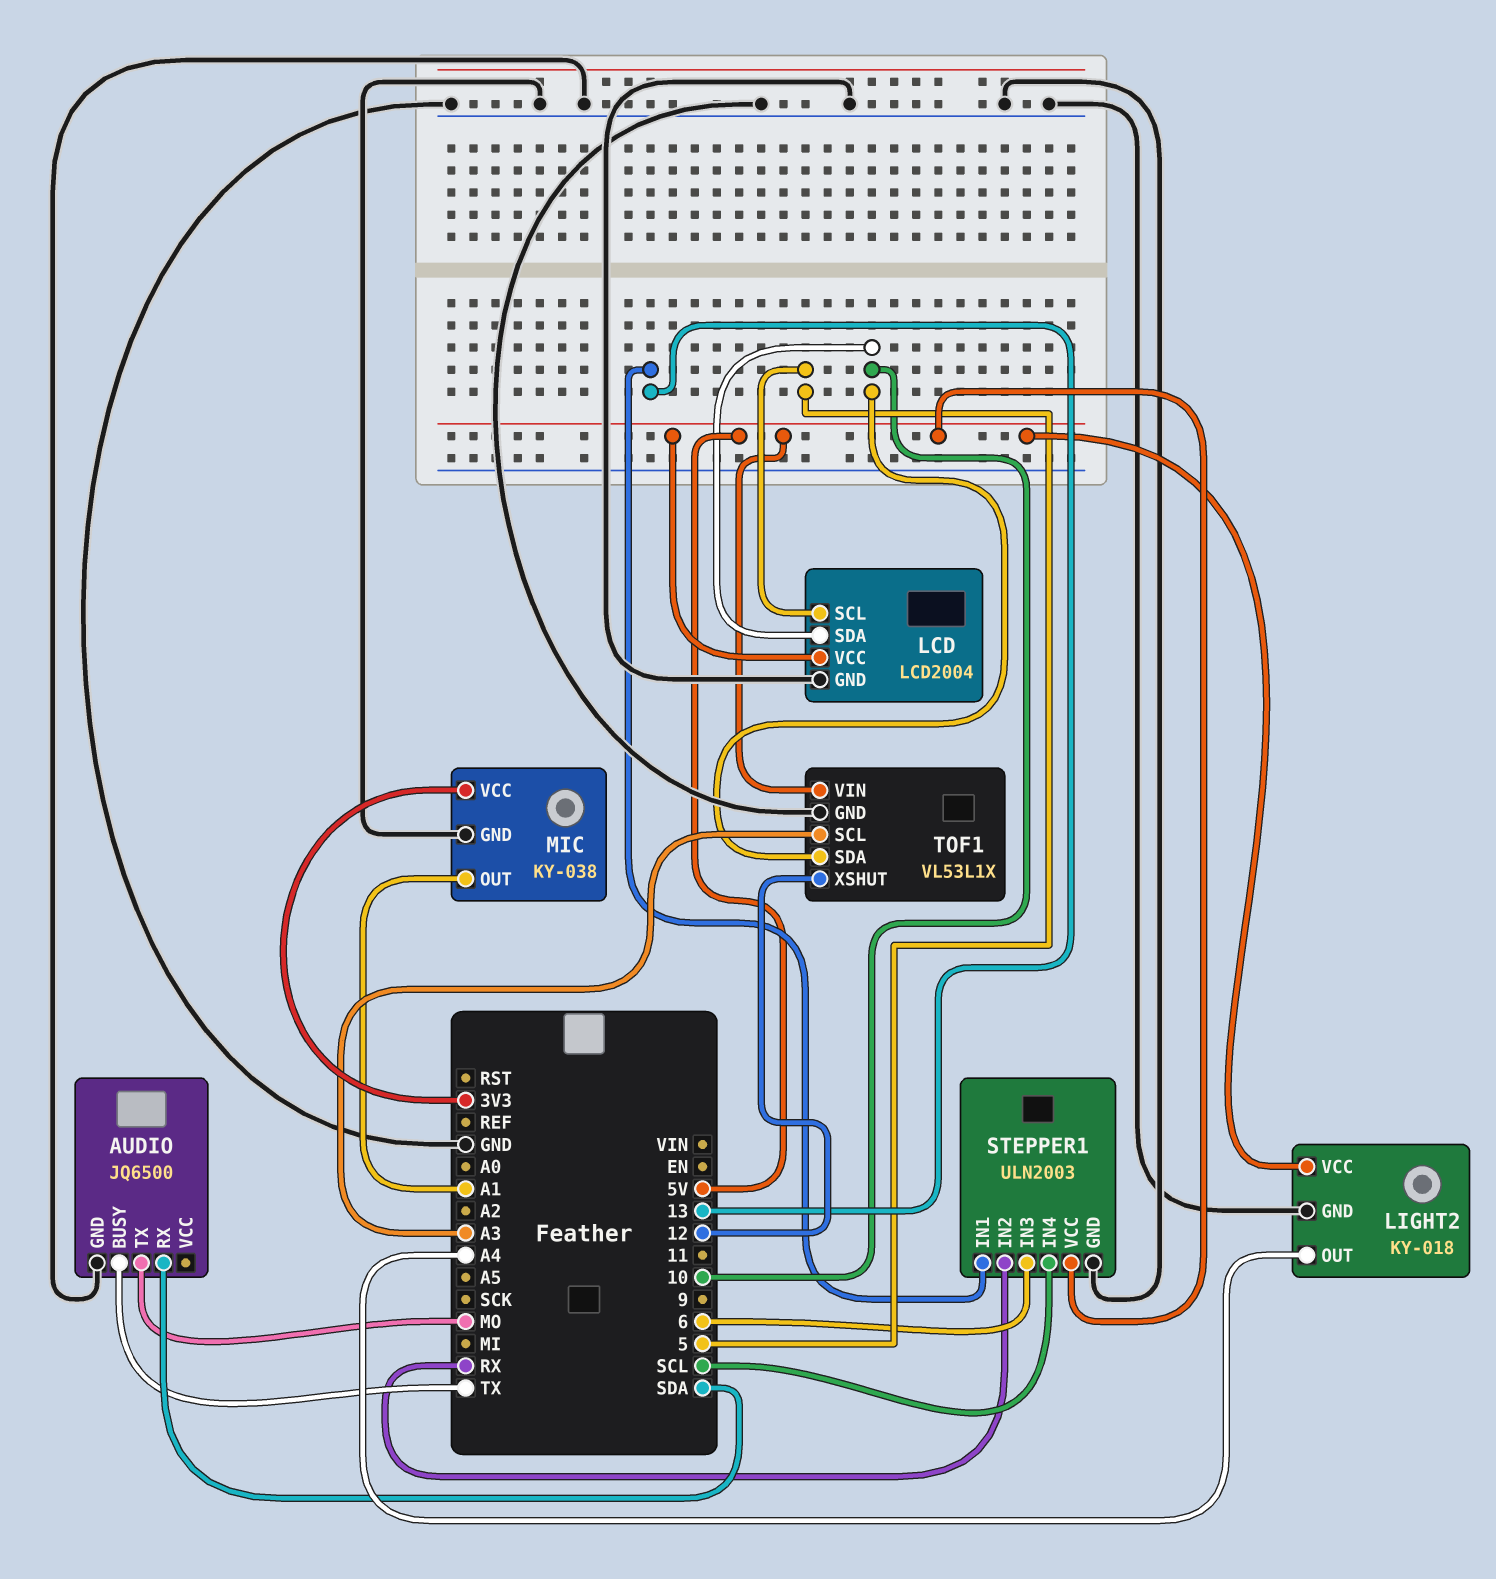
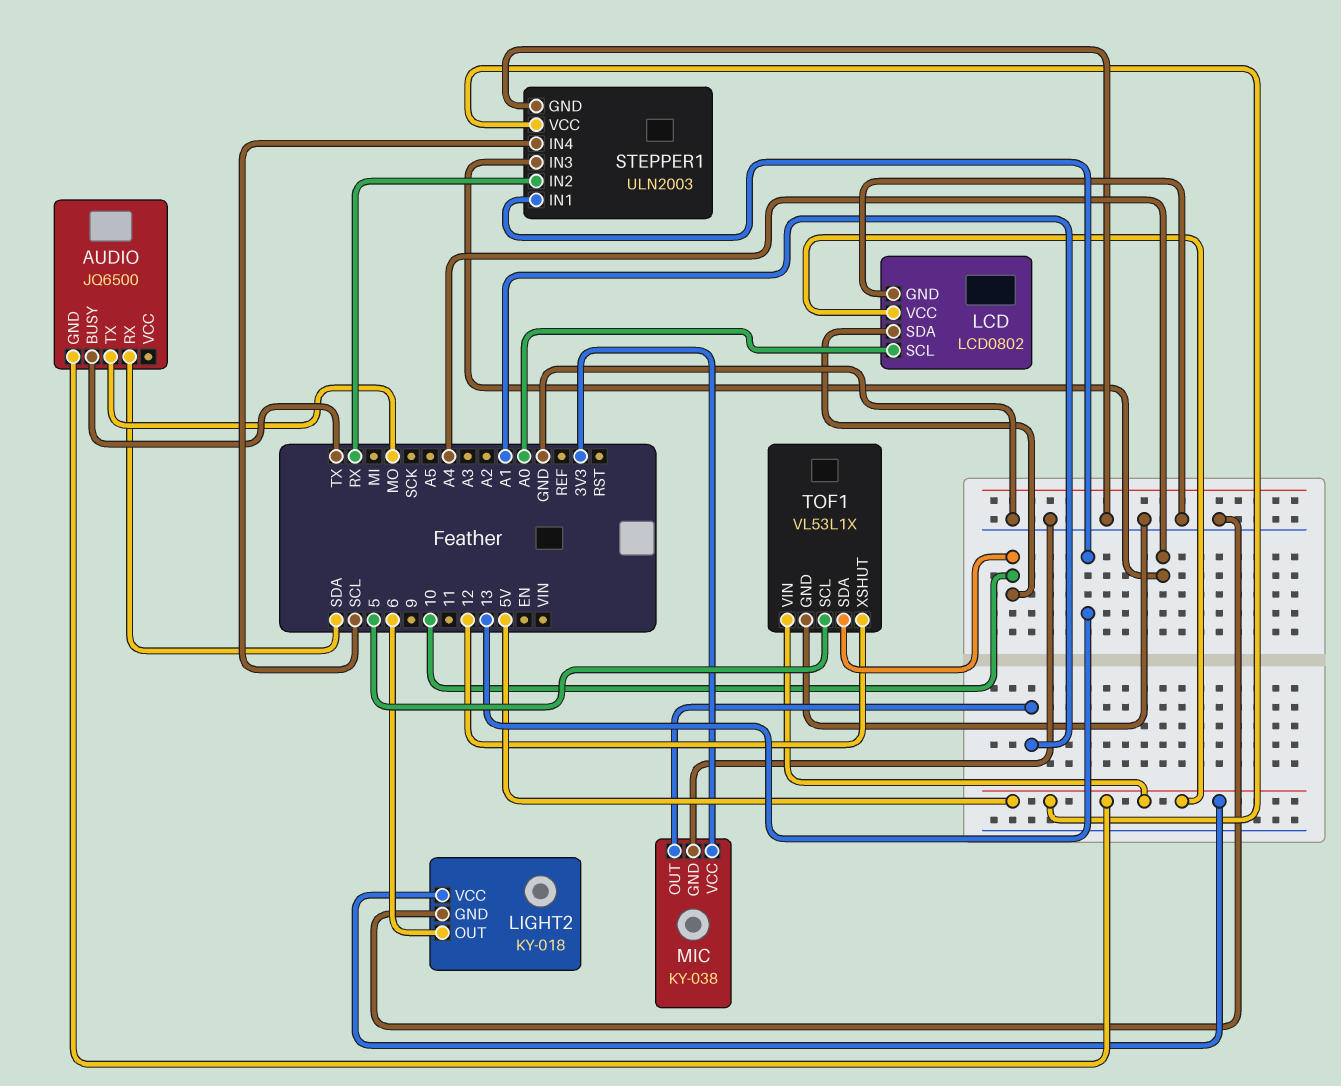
AUDIO pin GND: GND -> 5V
LCD: LCD2004 -> LCD0802
LCD pin SCL: 5 -> A0
LIGHT2 pin OUT: A4 -> 6
STEPPER1 pin IN3: 6 -> A4
TOF1 pin SCL: A3 -> 5

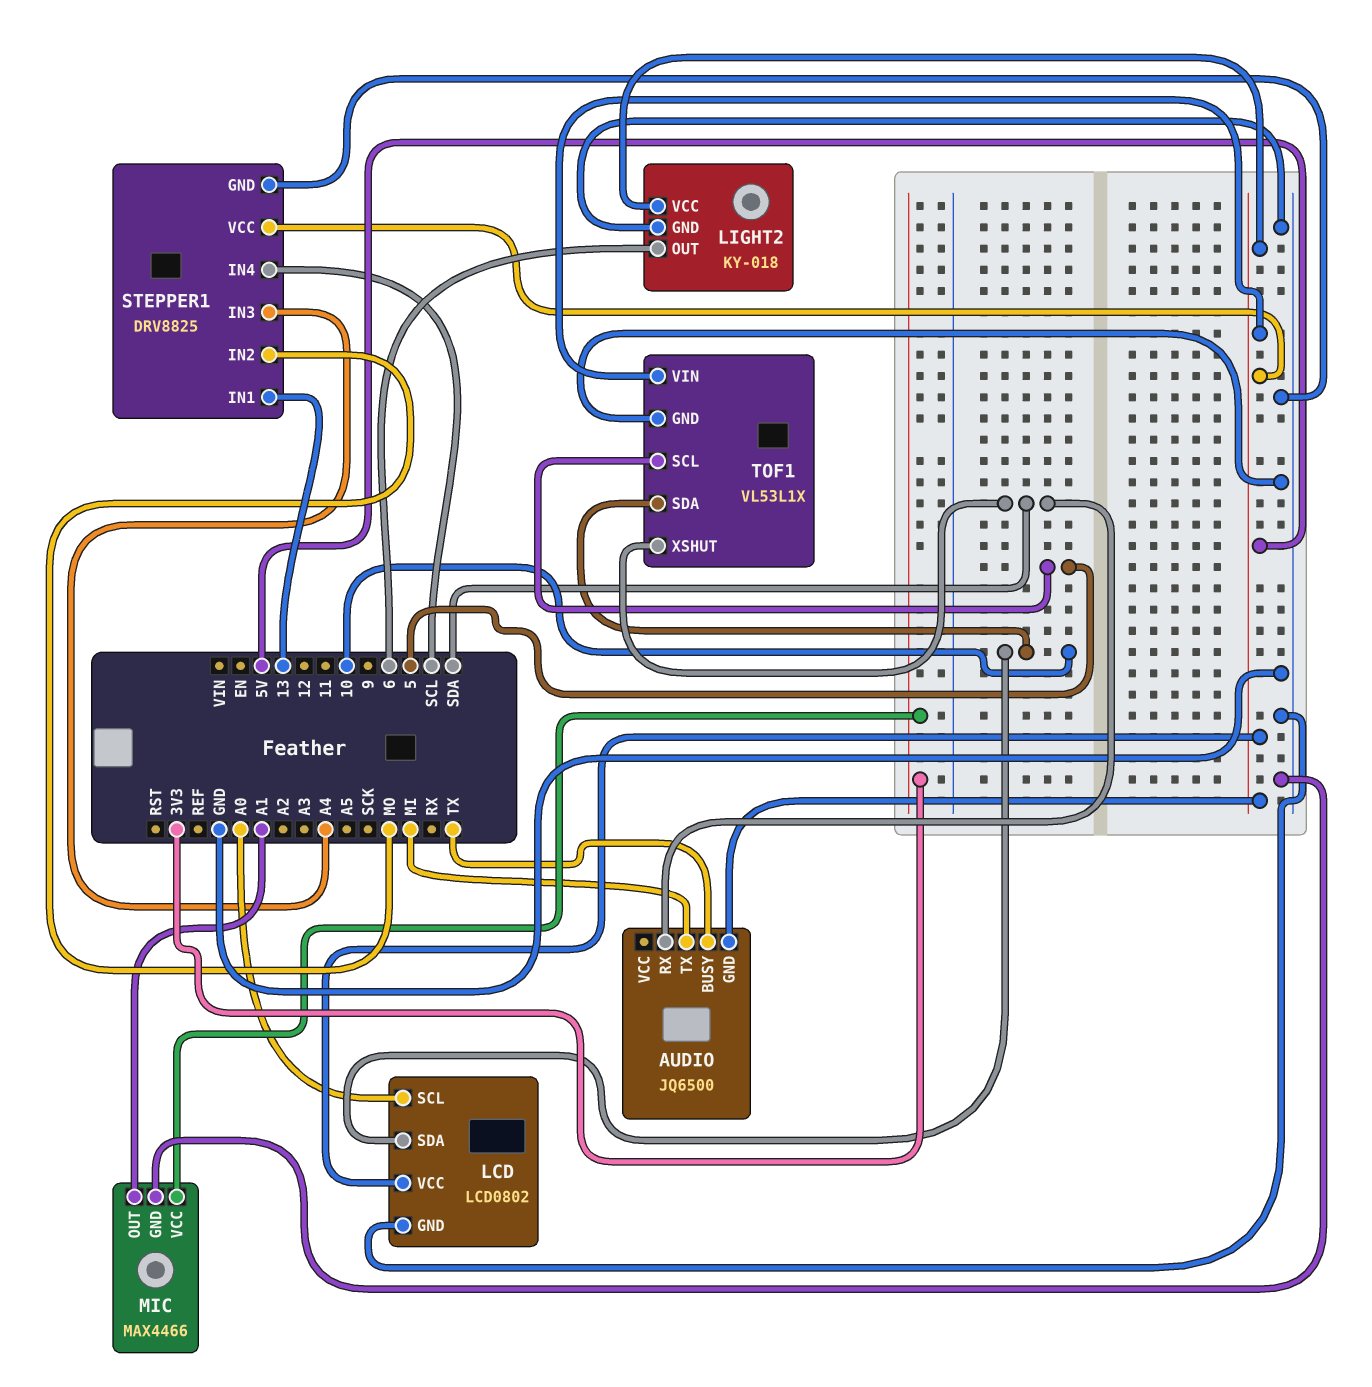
AUDIO pin TX: MO -> MI
MIC: KY-038 -> MAX4466
STEPPER1: ULN2003 -> DRV8825
STEPPER1 pin IN2: RX -> MO
TOF1 pin XSHUT: 12 -> SDA

